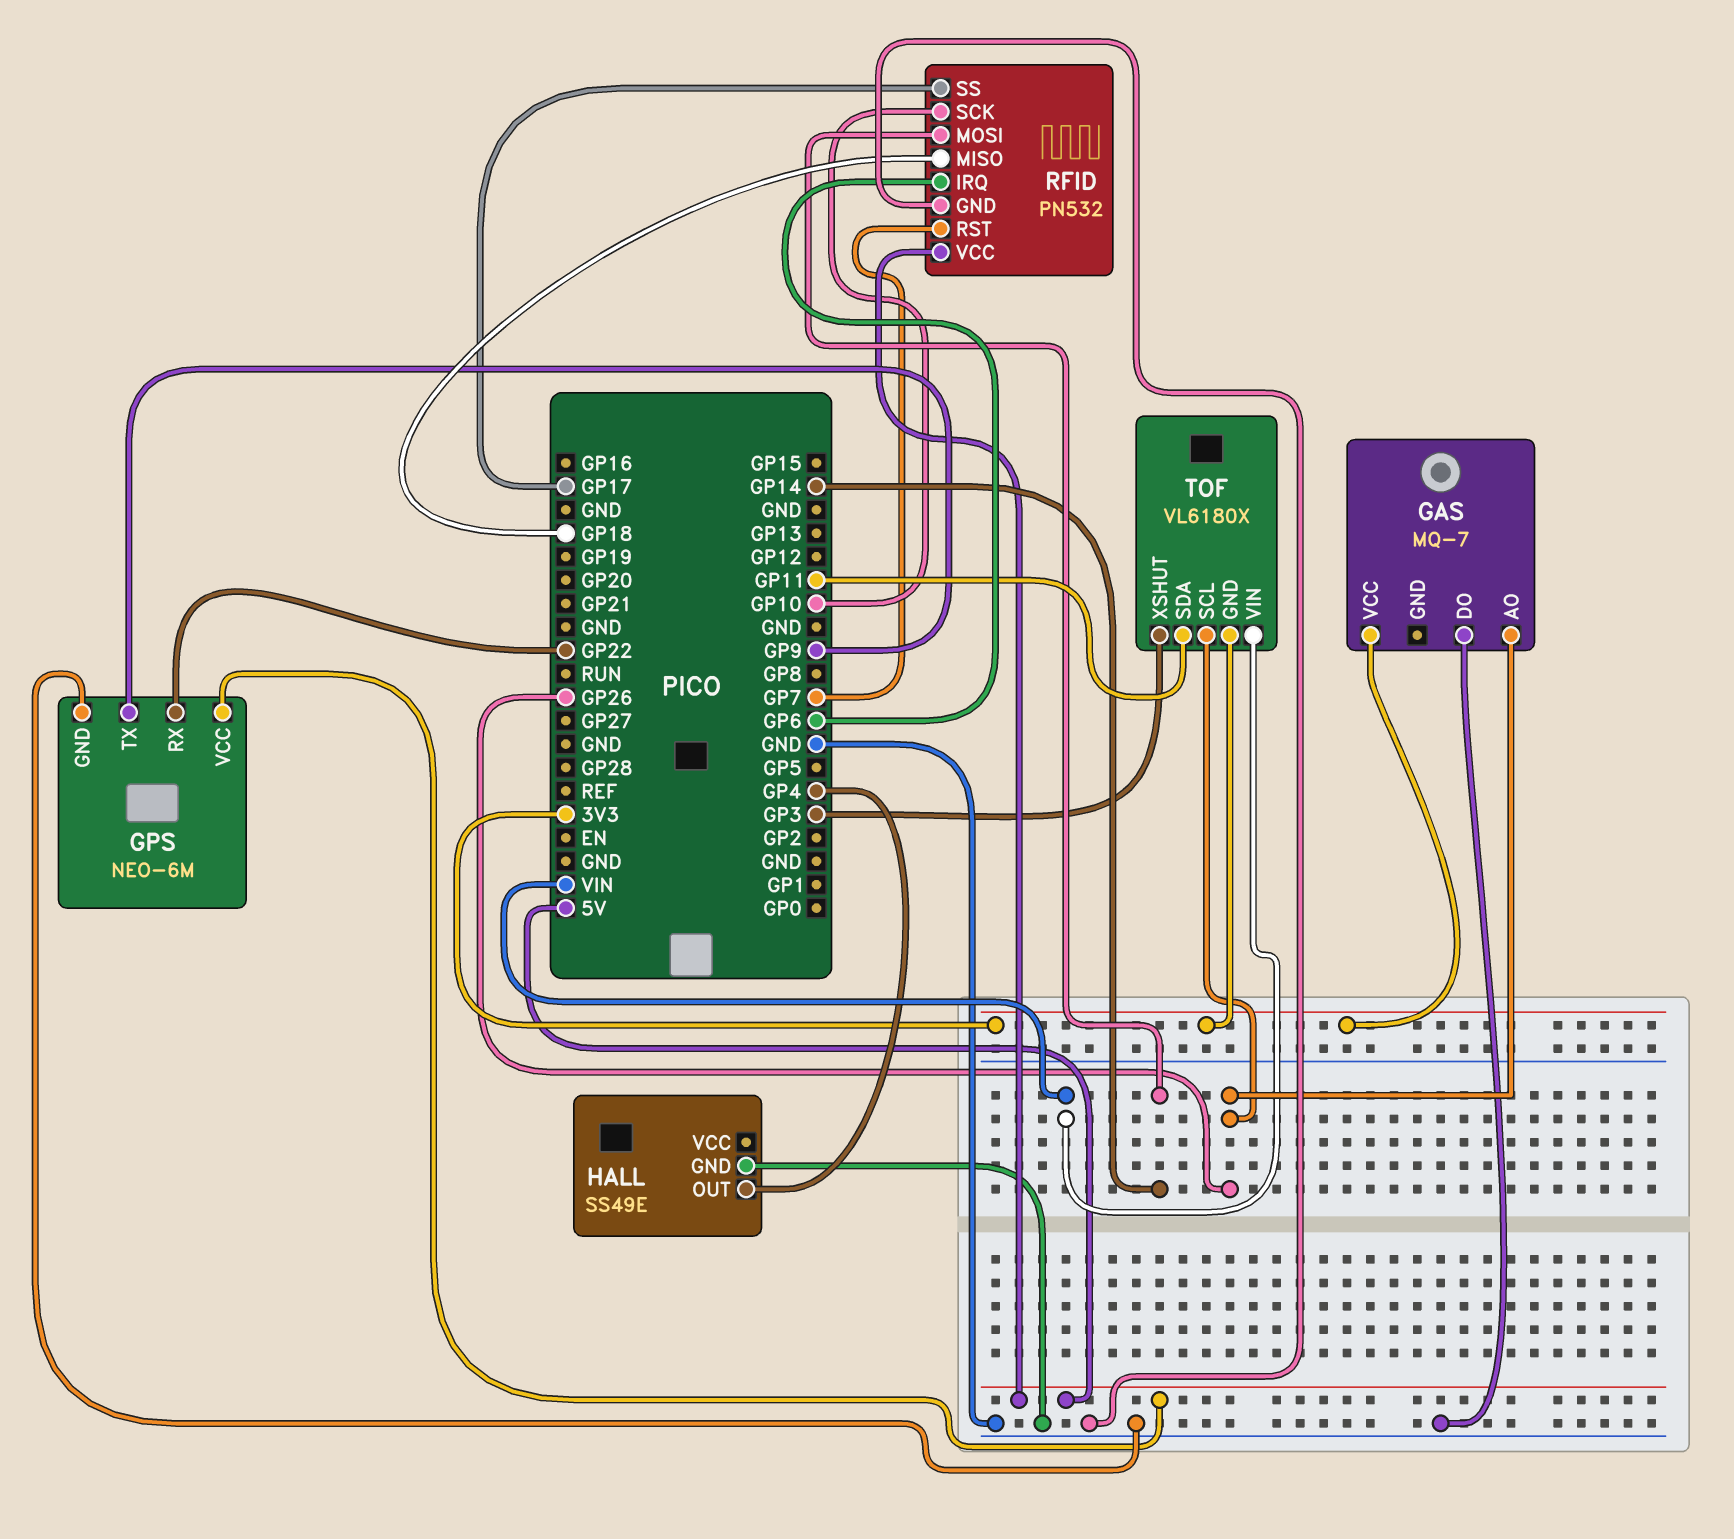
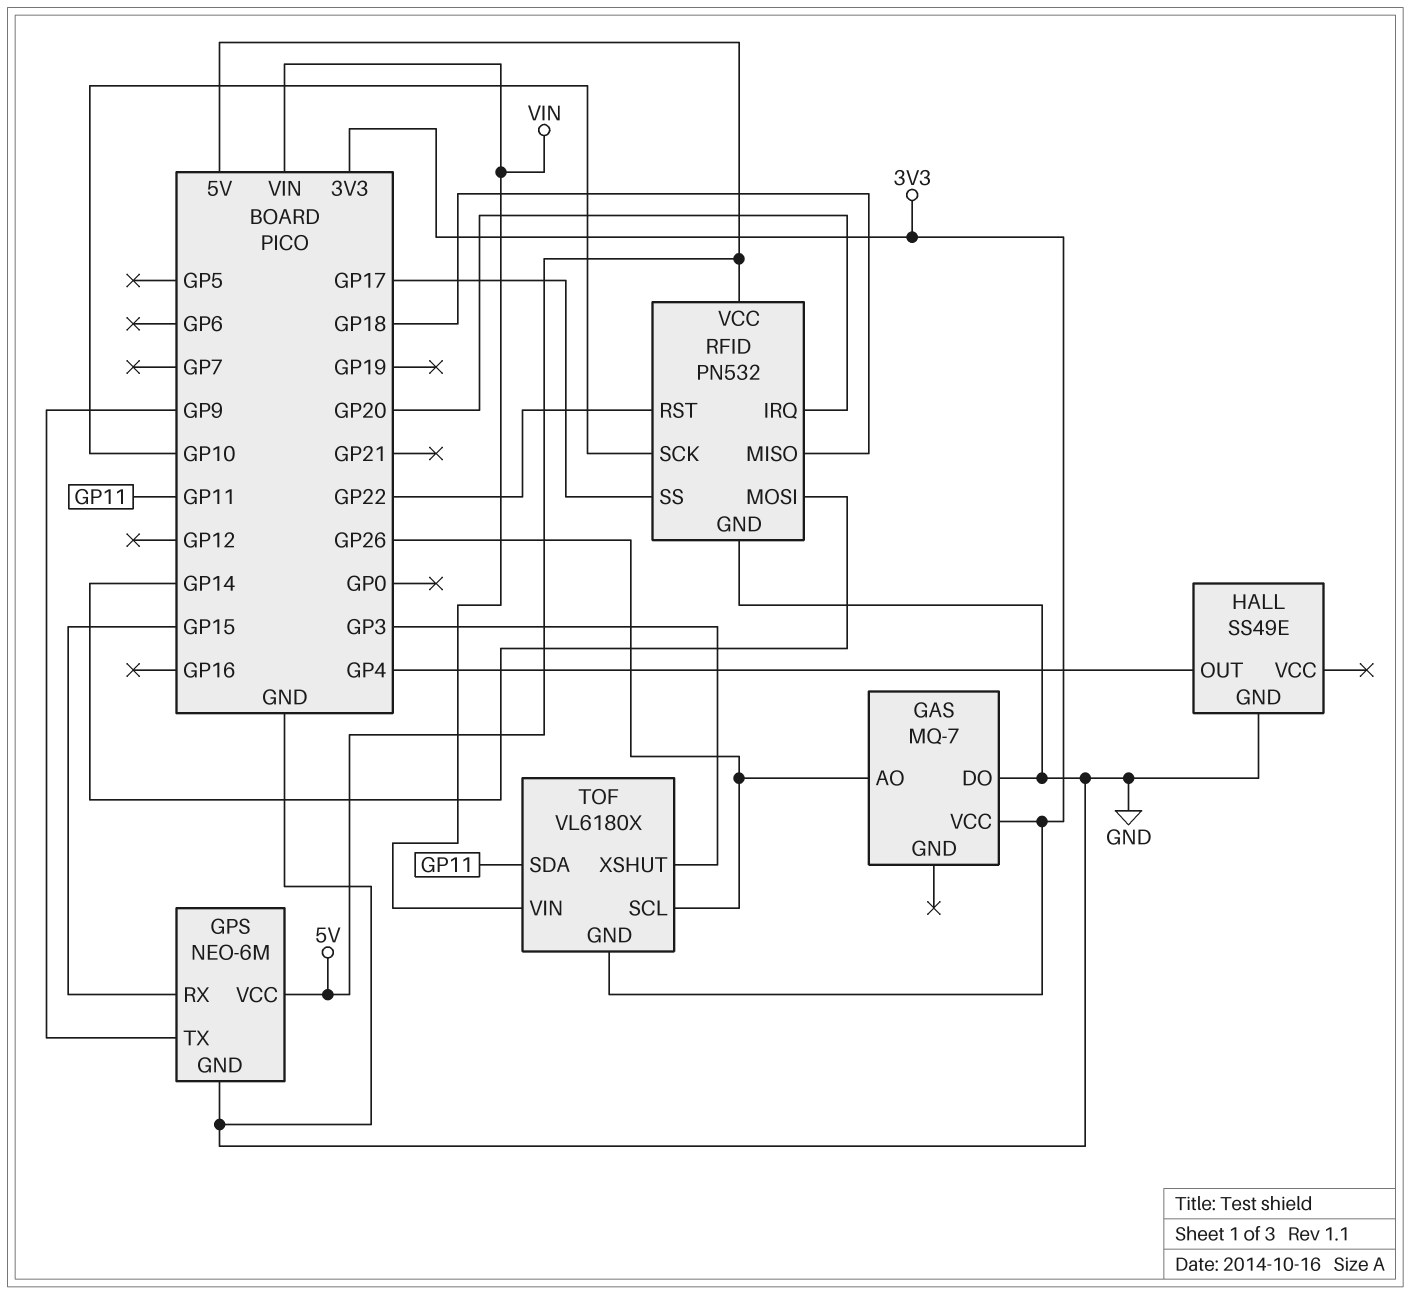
GPS pin RX: GP22 -> GP15
RFID pin IRQ: GP6 -> GP20
RFID pin RST: GP7 -> GP22

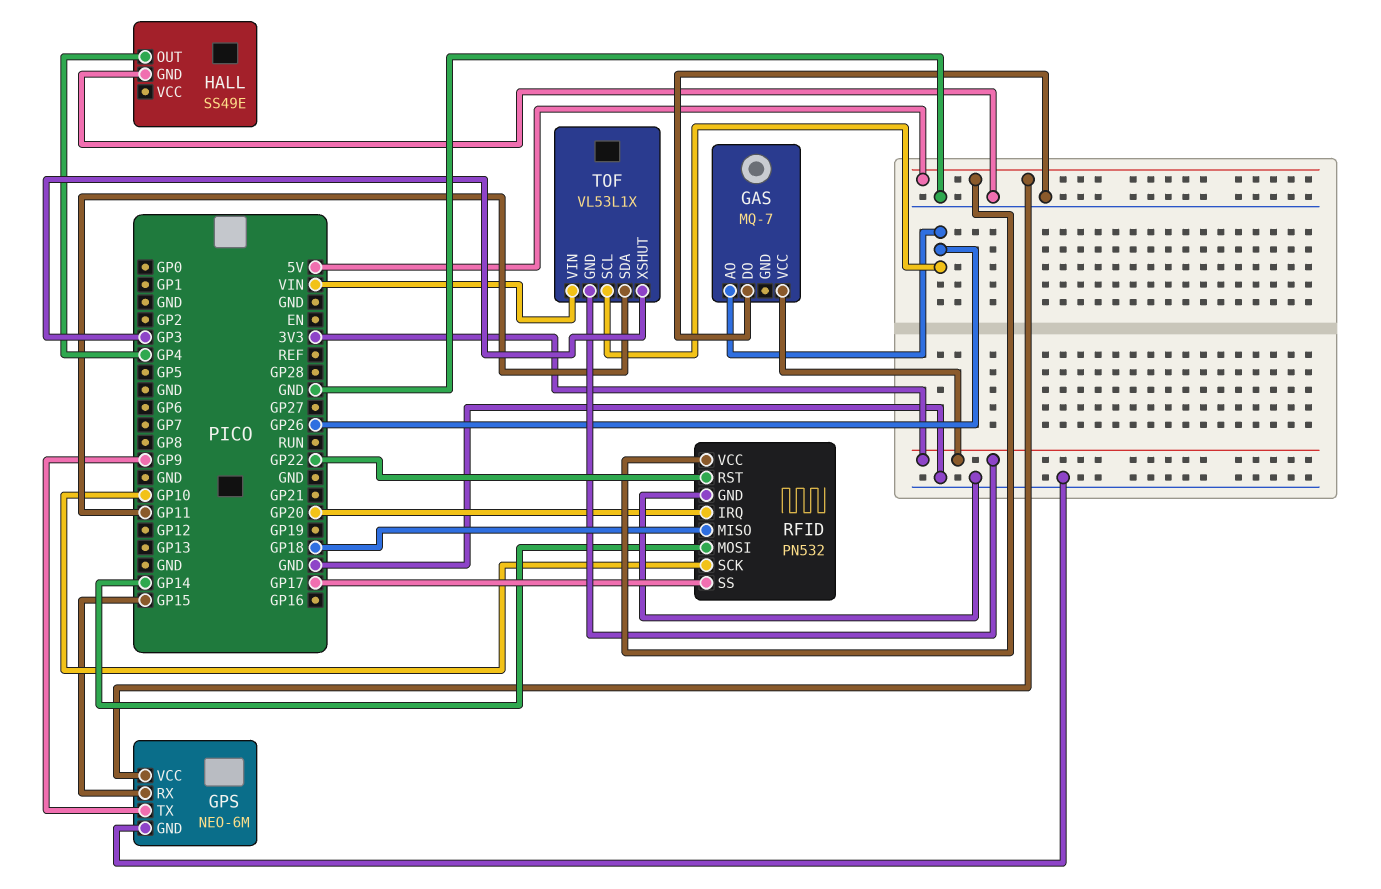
TOF: VL6180X -> VL53L1X

